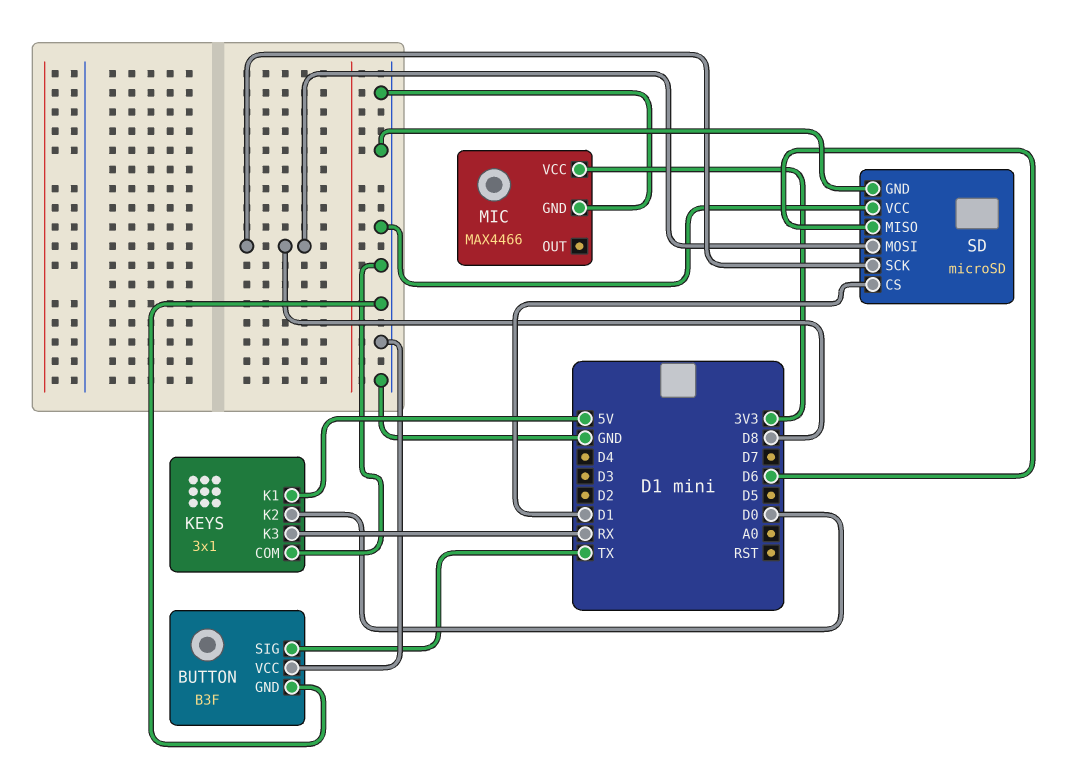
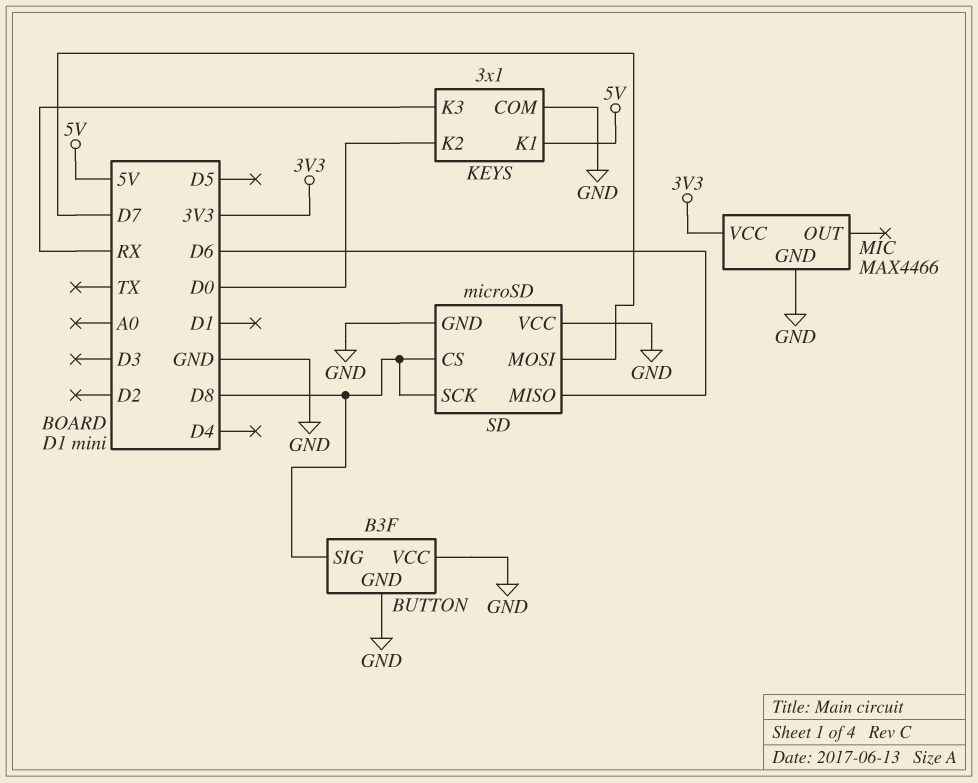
BUTTON pin SIG: TX -> D8
SD pin CS: D1 -> D8
SD pin MOSI: D8 -> D7

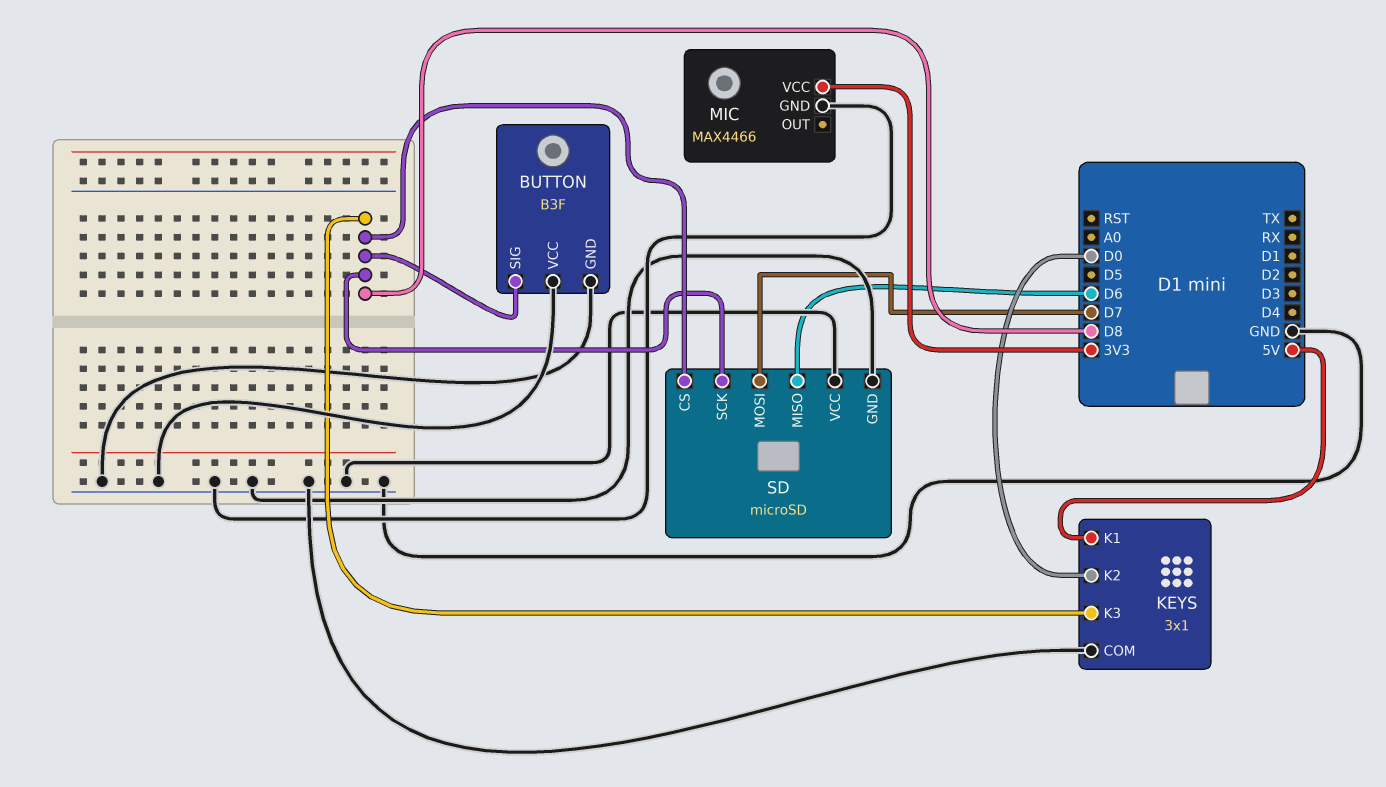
KEYS pin K3: RX -> D8

